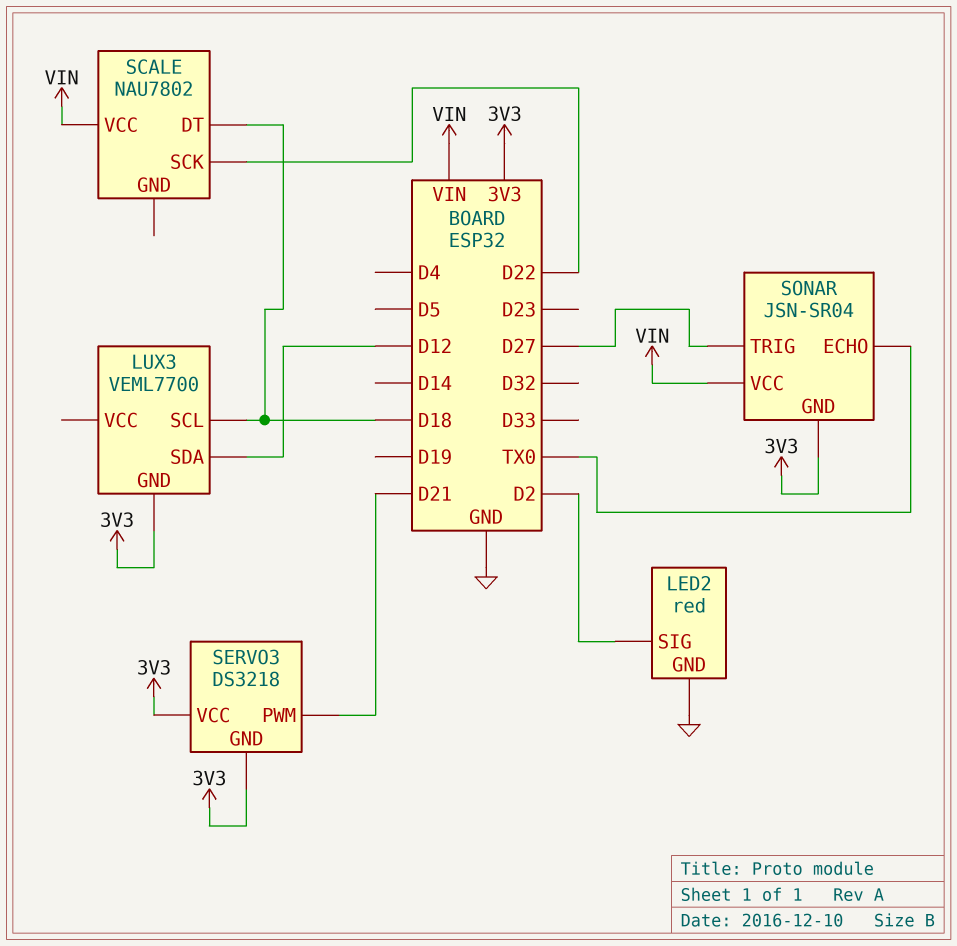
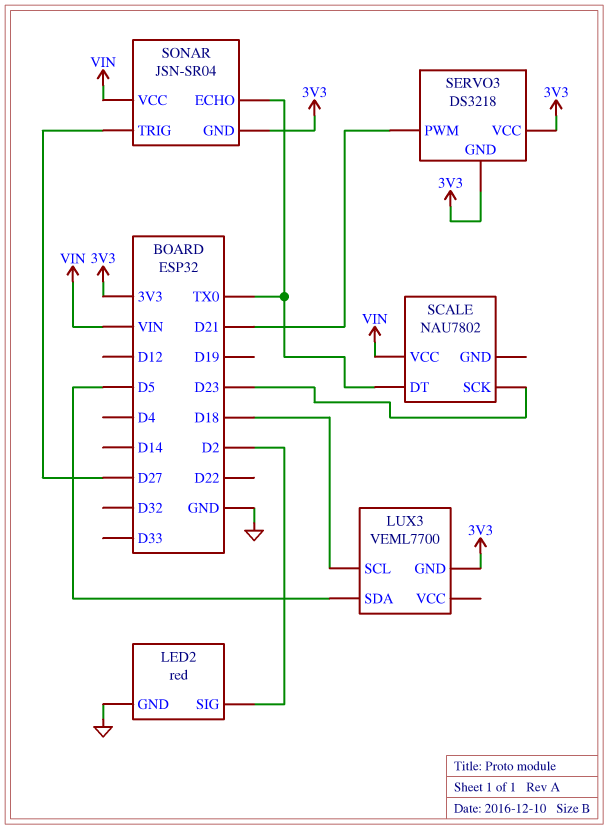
LUX3 pin SDA: D12 -> D5
SCALE pin DT: D18 -> TX0
SCALE pin SCK: D22 -> D23

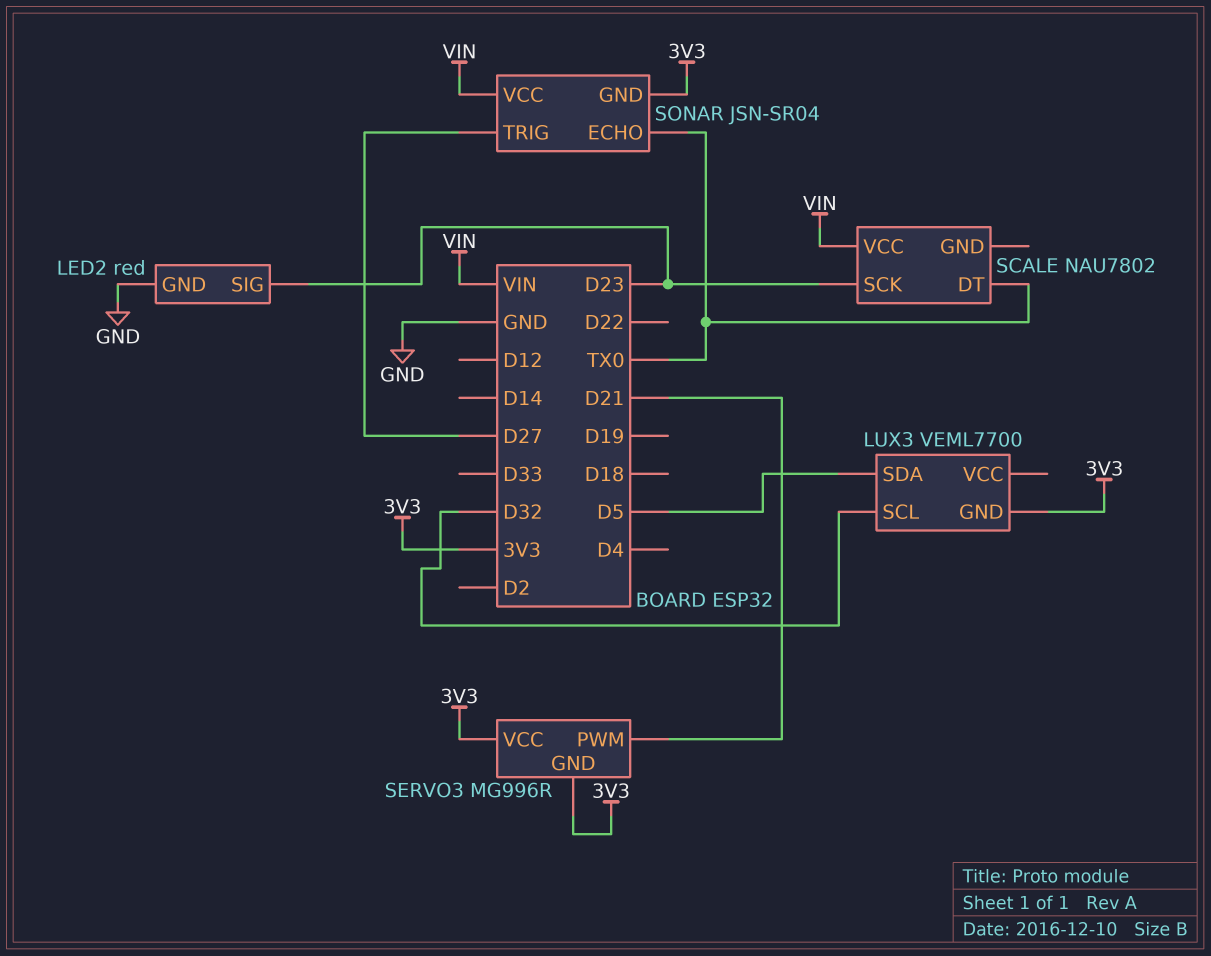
LED2 pin SIG: D2 -> D23
LUX3 pin SCL: D18 -> D32
SERVO3: DS3218 -> MG996R

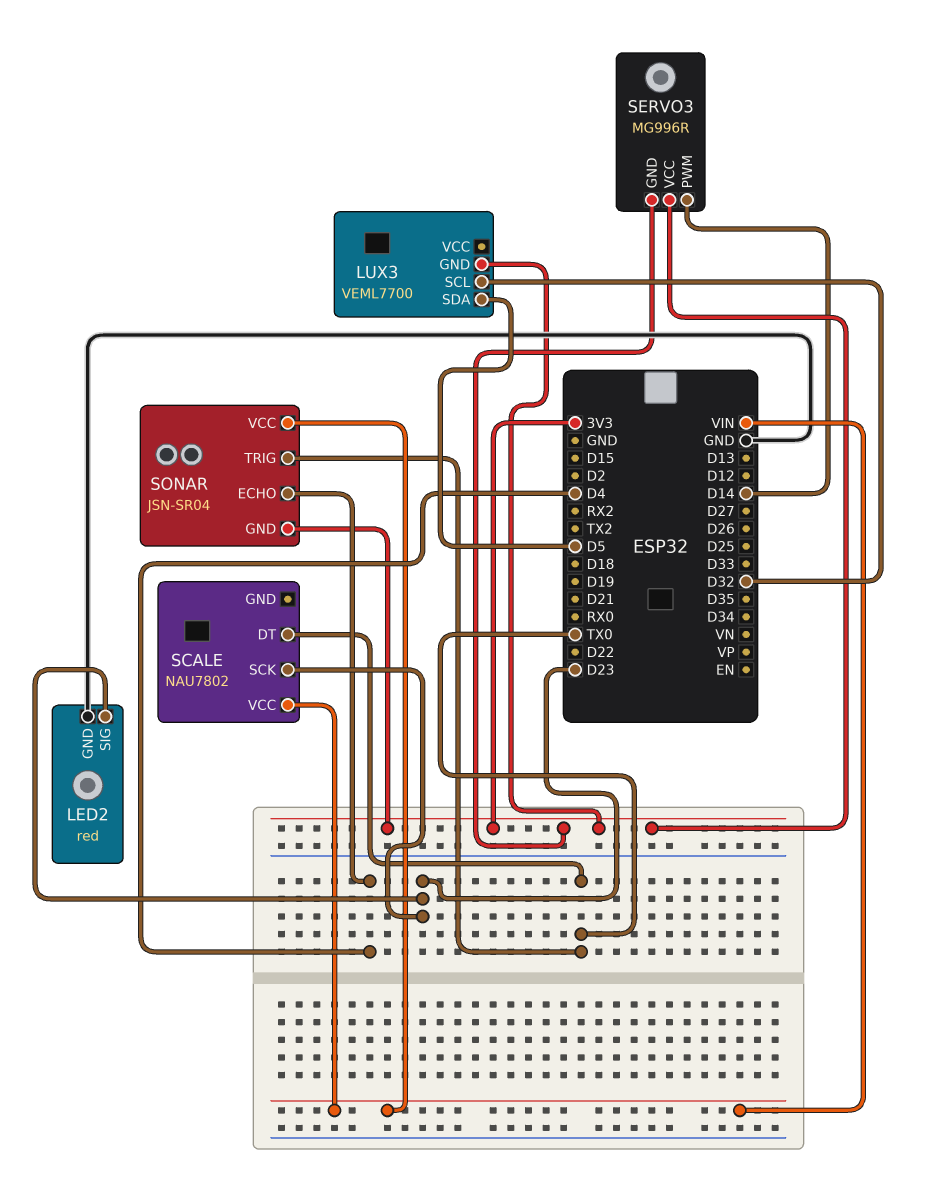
SERVO3 pin PWM: D21 -> D14
SONAR pin ECHO: TX0 -> D4
SONAR pin TRIG: D27 -> TX0

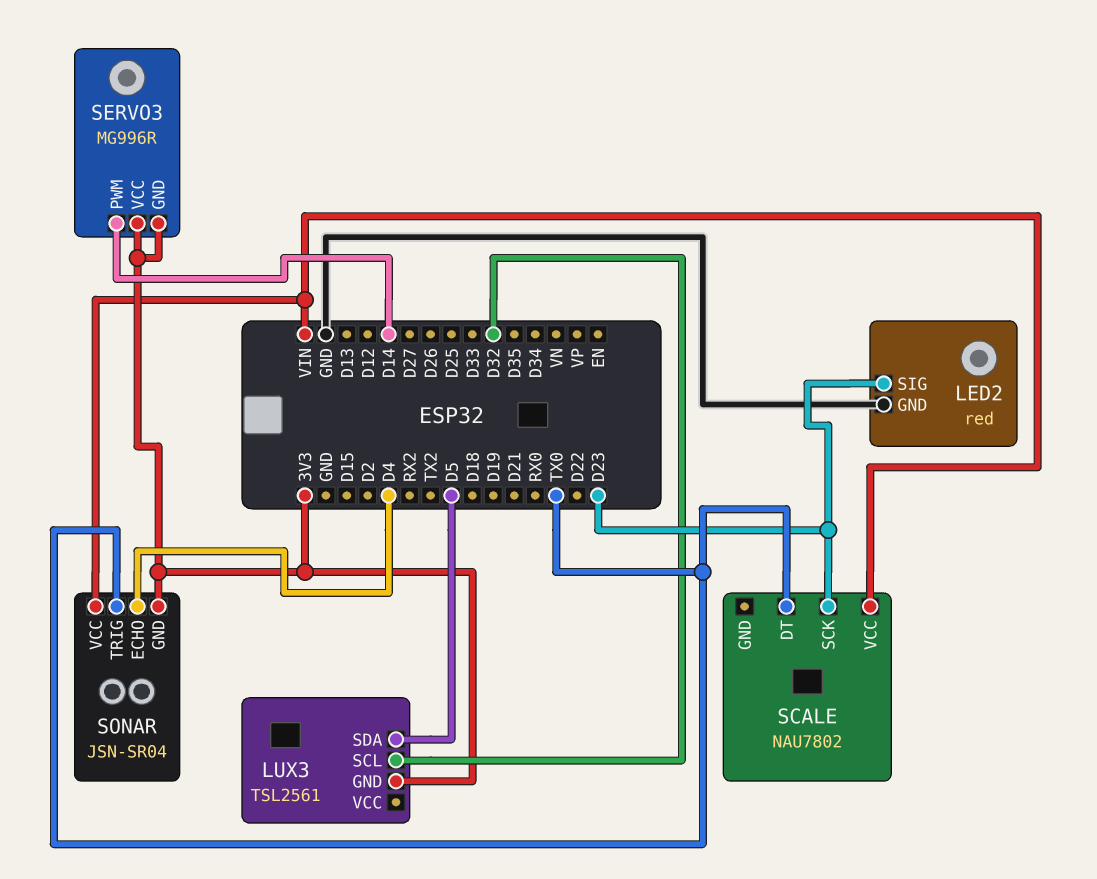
LUX3: VEML7700 -> TSL2561

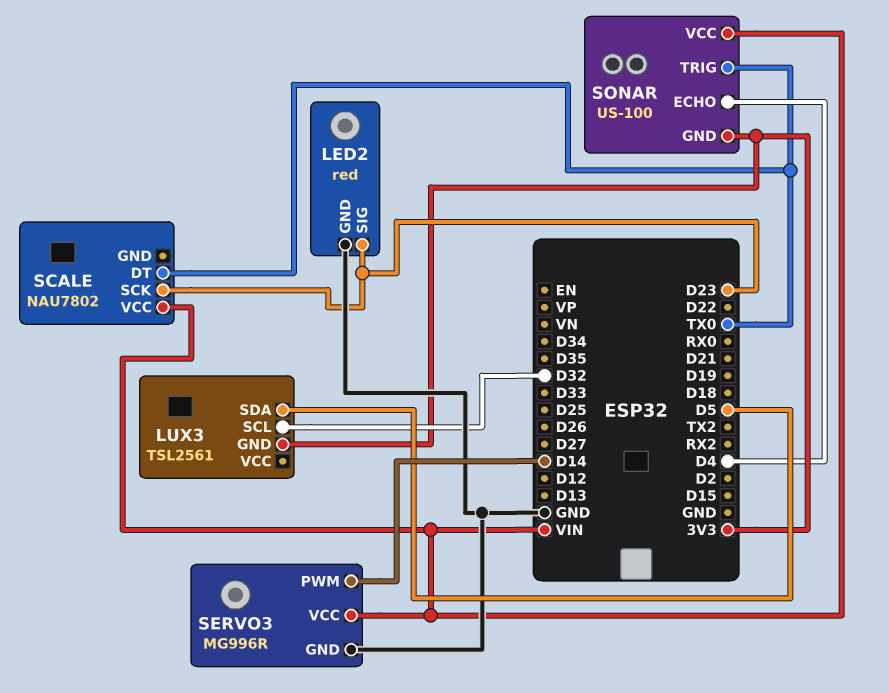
SERVO3 pin GND: 3V3 -> GND
SERVO3 pin VCC: 3V3 -> VIN
SONAR: JSN-SR04 -> US-100

